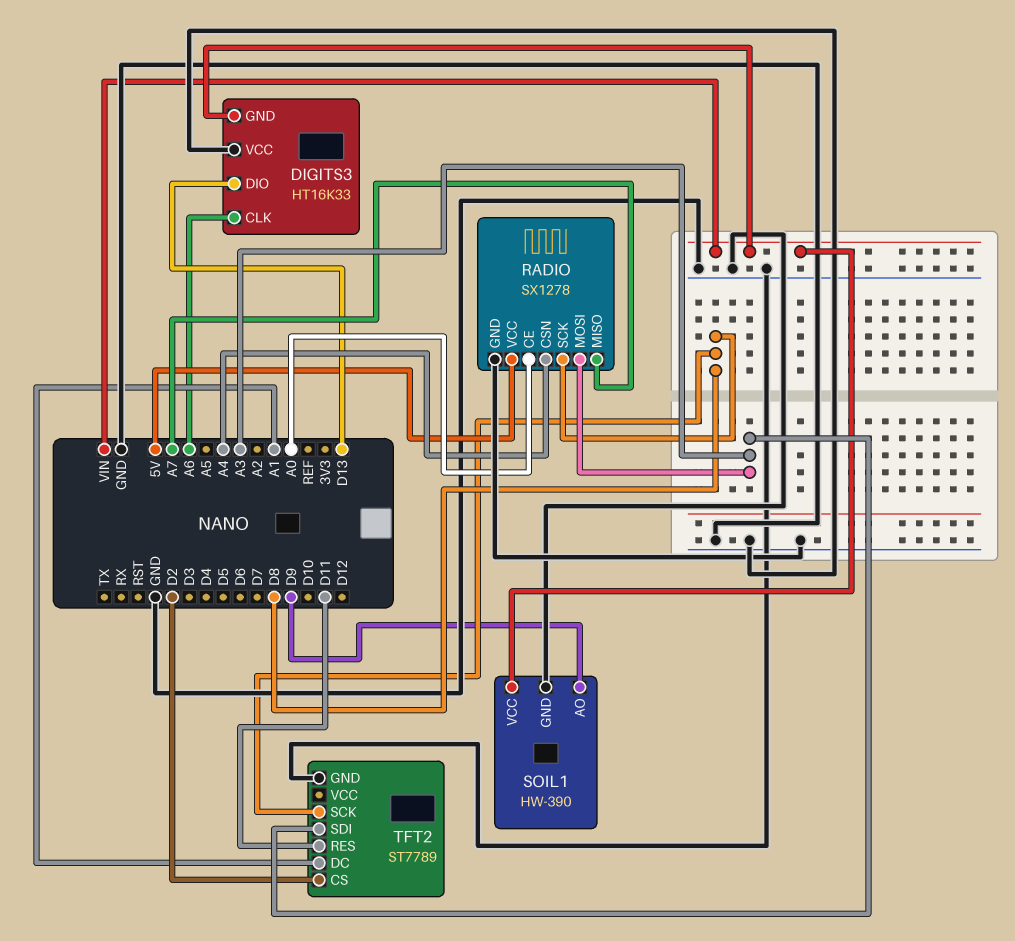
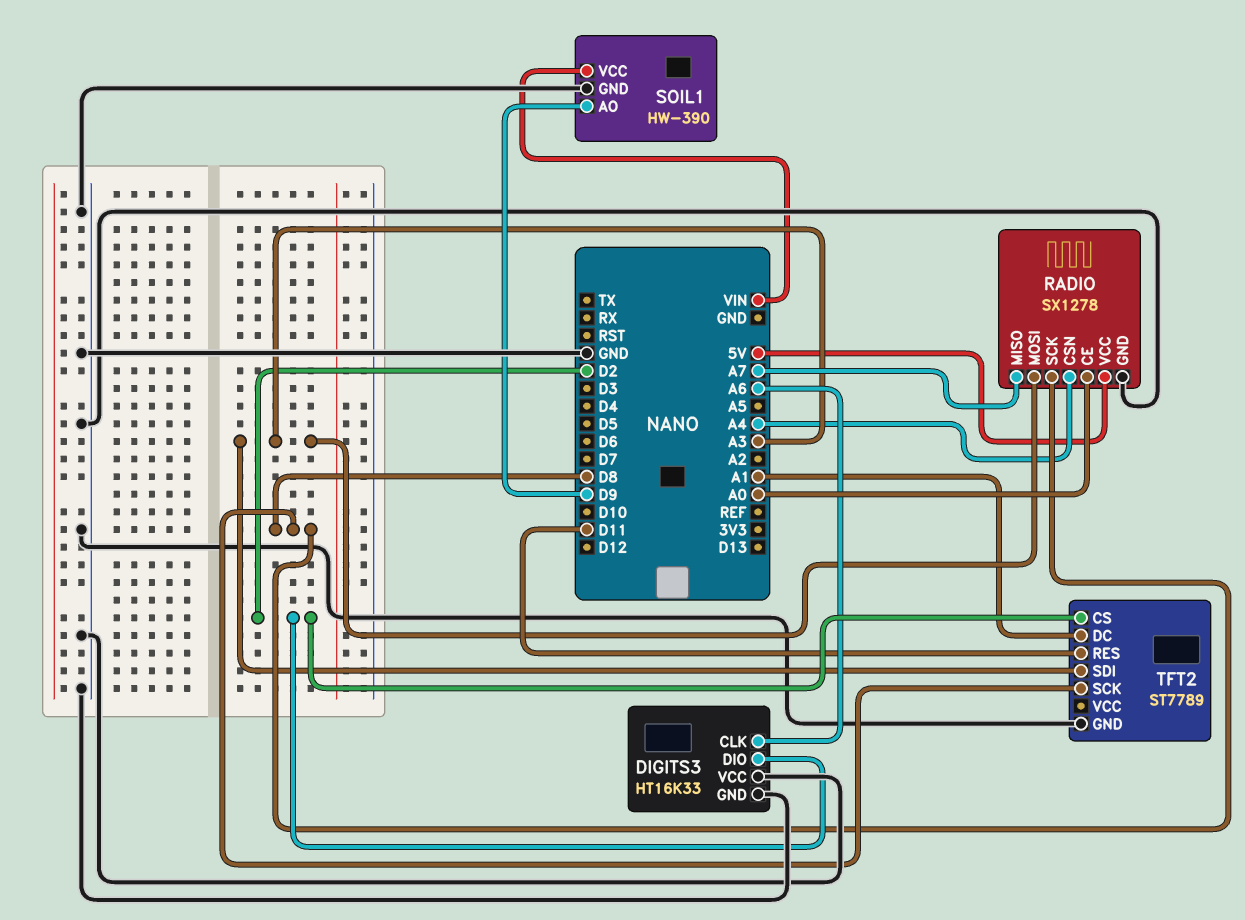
DIGITS3 pin DIO: D13 -> D2
DIGITS3 pin GND: VIN -> GND

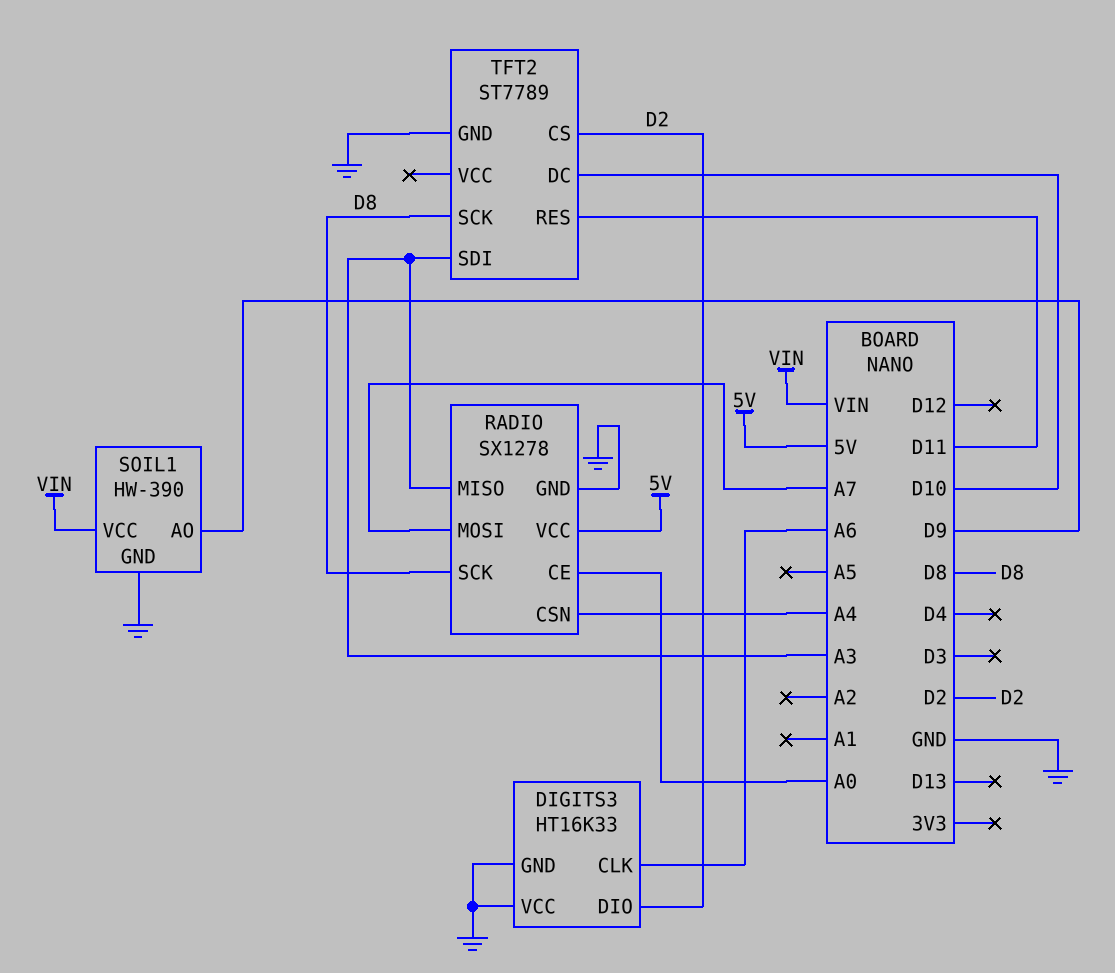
RADIO pin MISO: A7 -> A3
RADIO pin MOSI: A3 -> A7
TFT2 pin DC: A1 -> D10

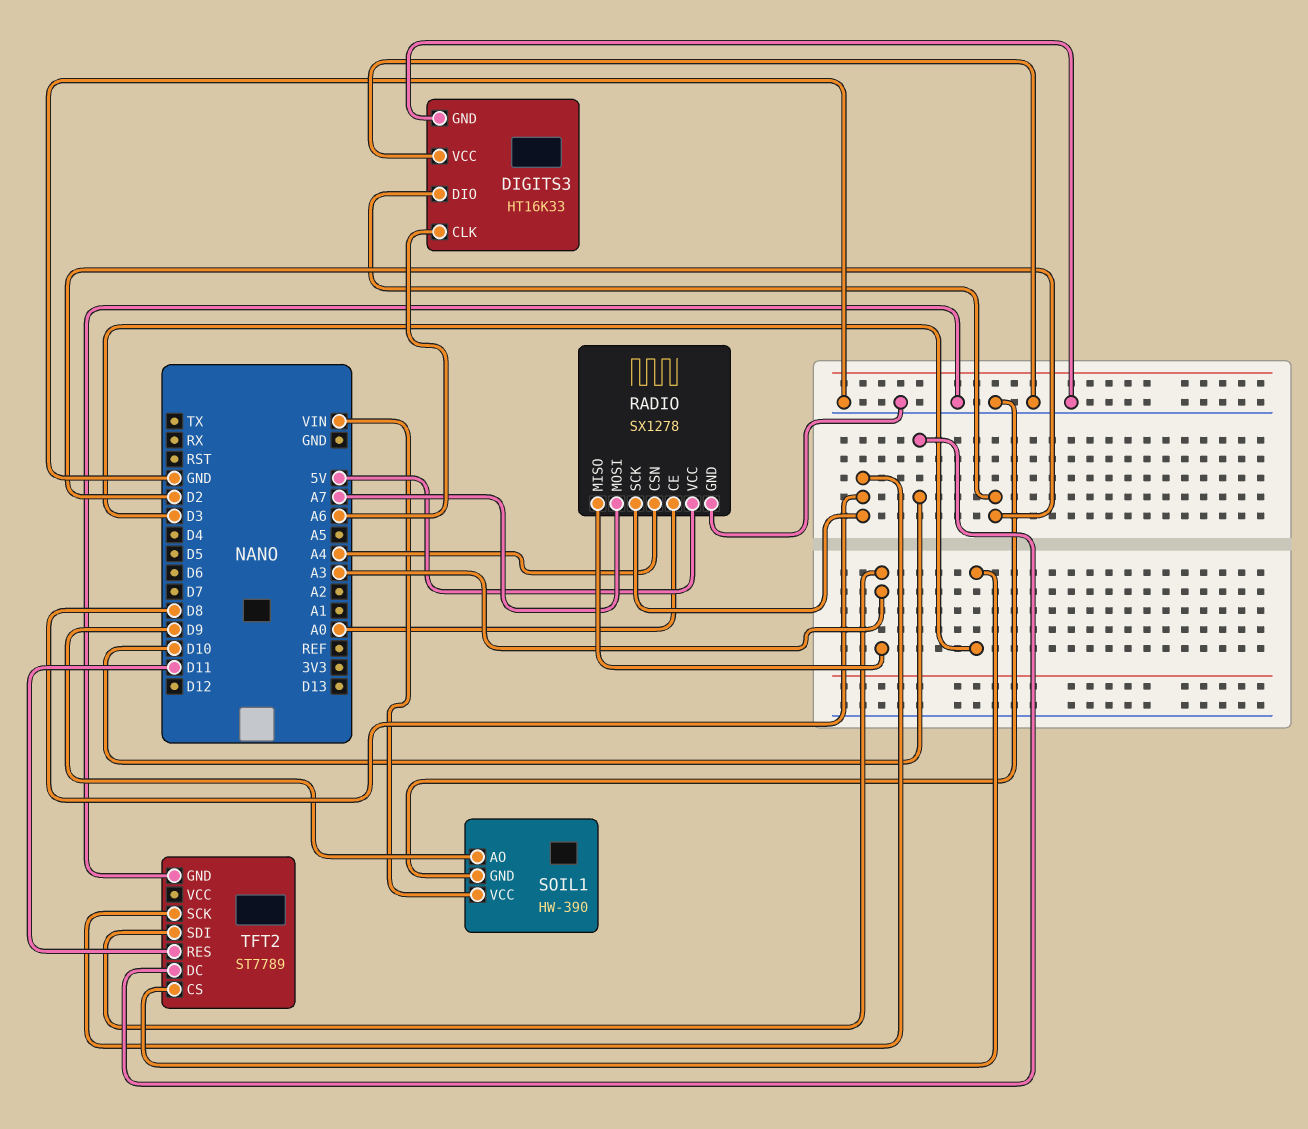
TFT2 pin CS: D2 -> D3

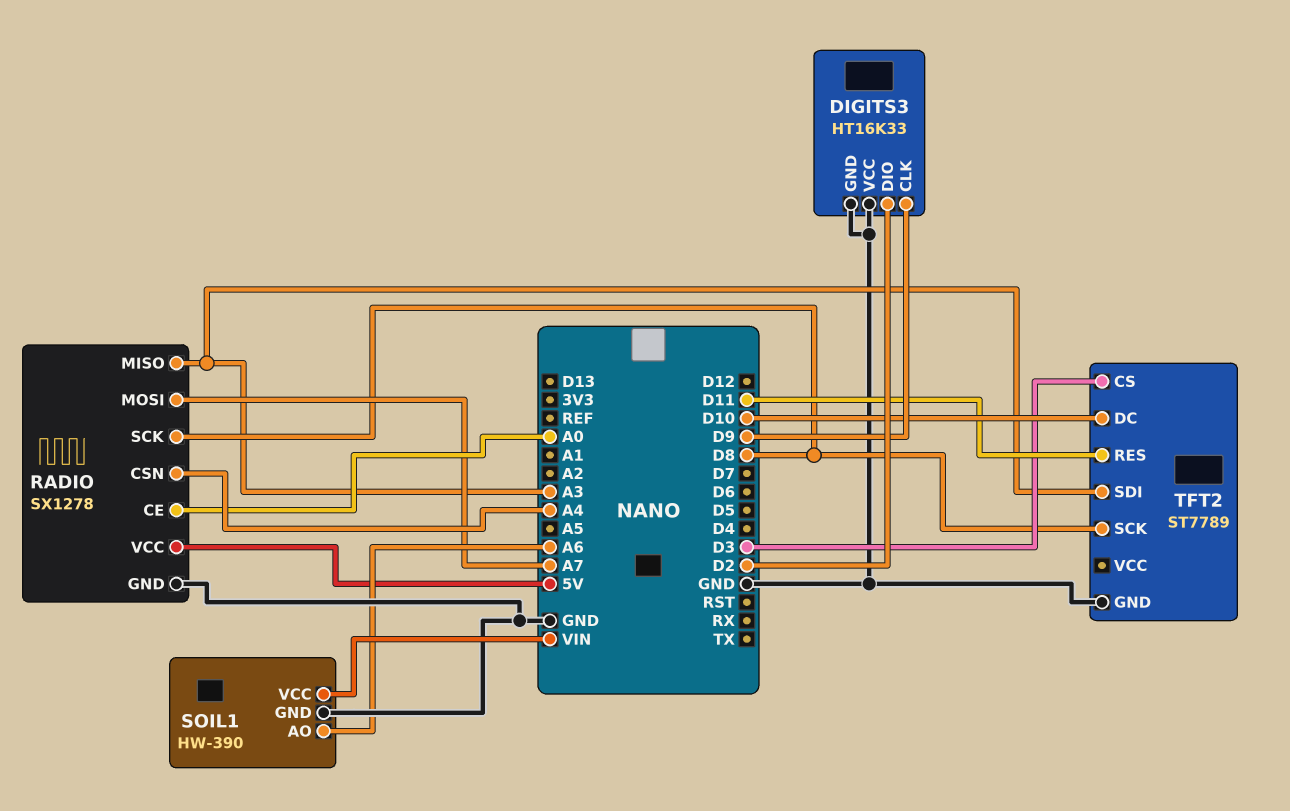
DIGITS3 pin CLK: A6 -> D9
SOIL1 pin AO: D9 -> A6

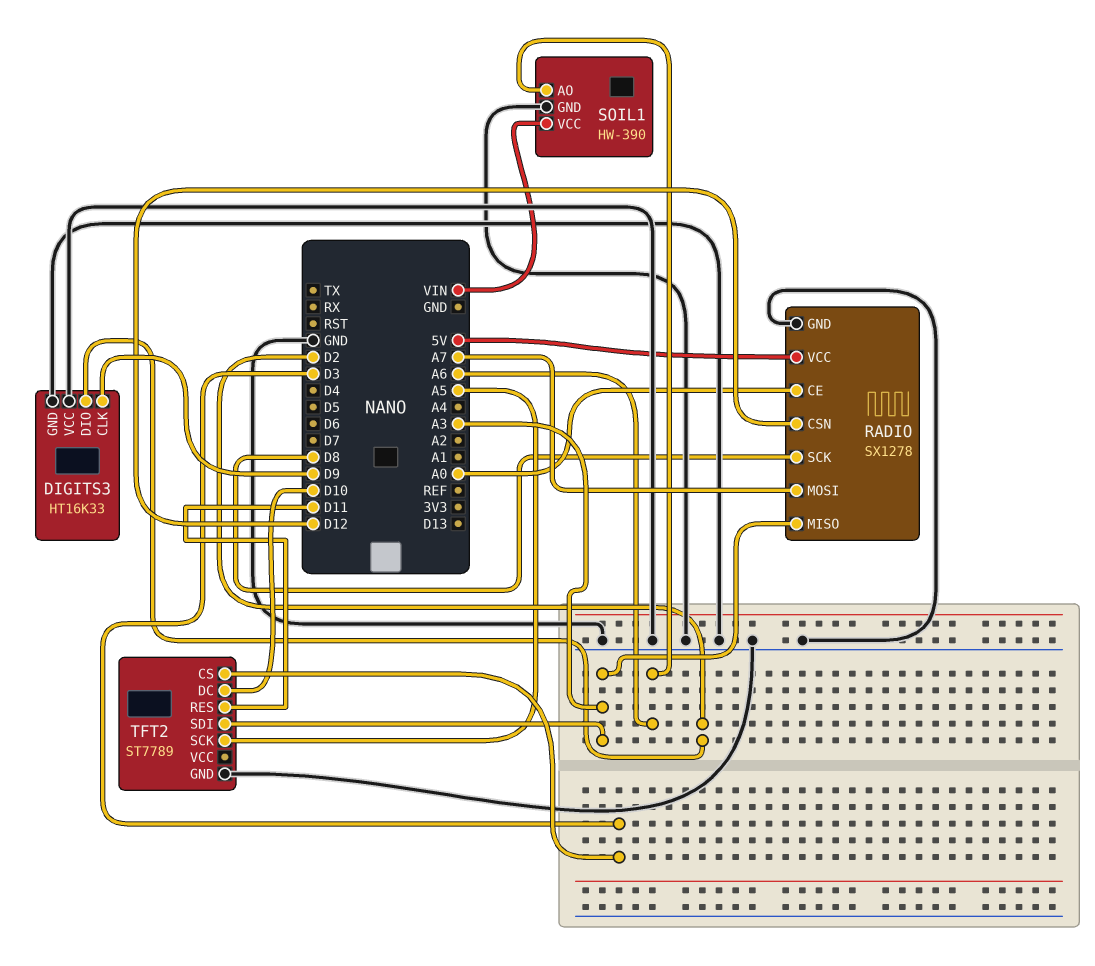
RADIO pin CSN: A4 -> D12
TFT2 pin SCK: D8 -> A5

